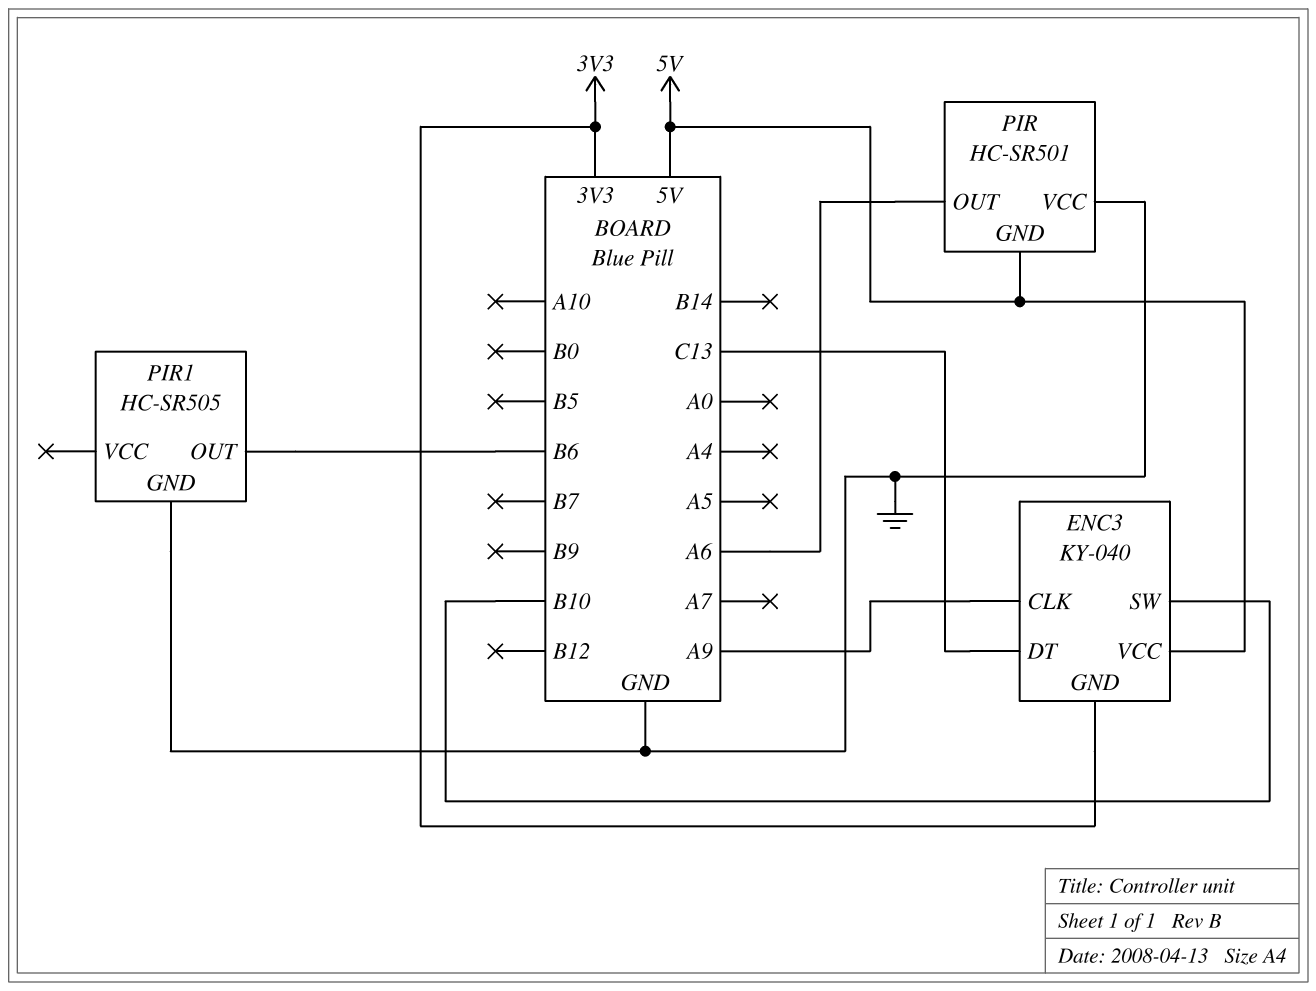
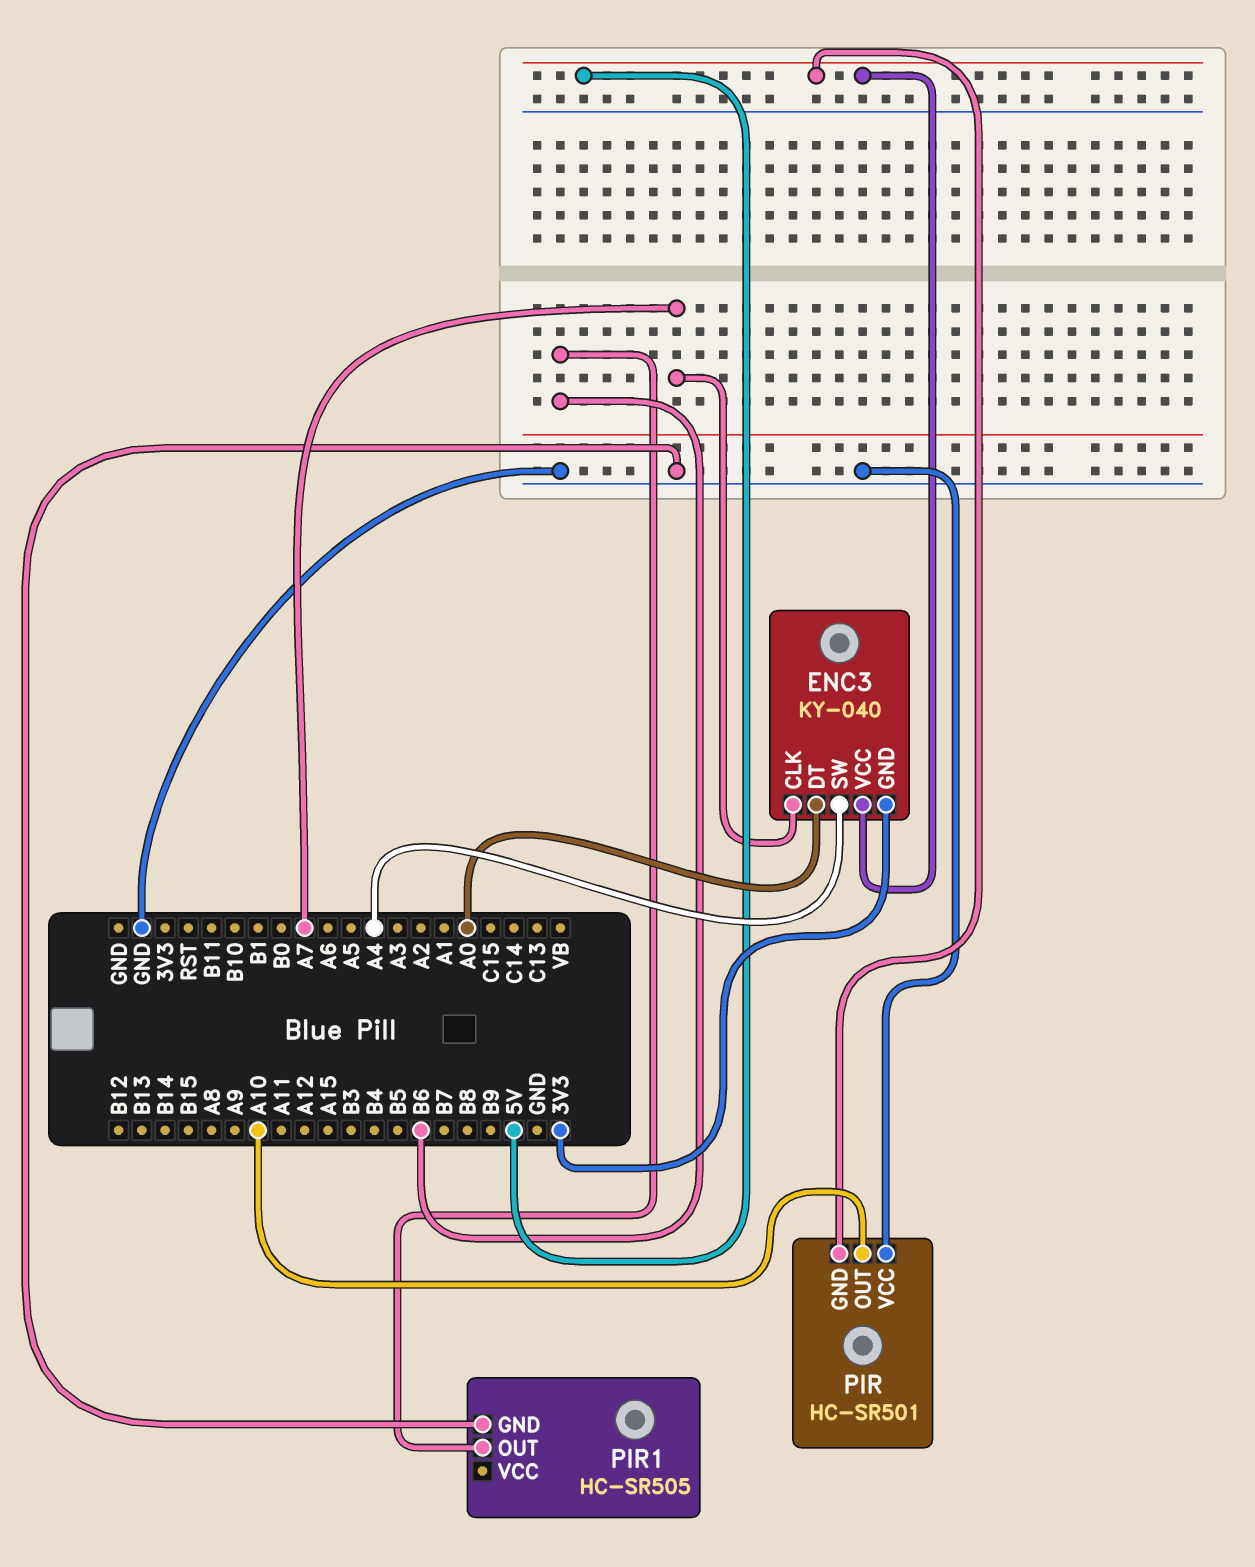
ENC3 pin CLK: A9 -> A7
ENC3 pin DT: C13 -> A0
ENC3 pin SW: B10 -> A4
PIR pin OUT: A6 -> A10

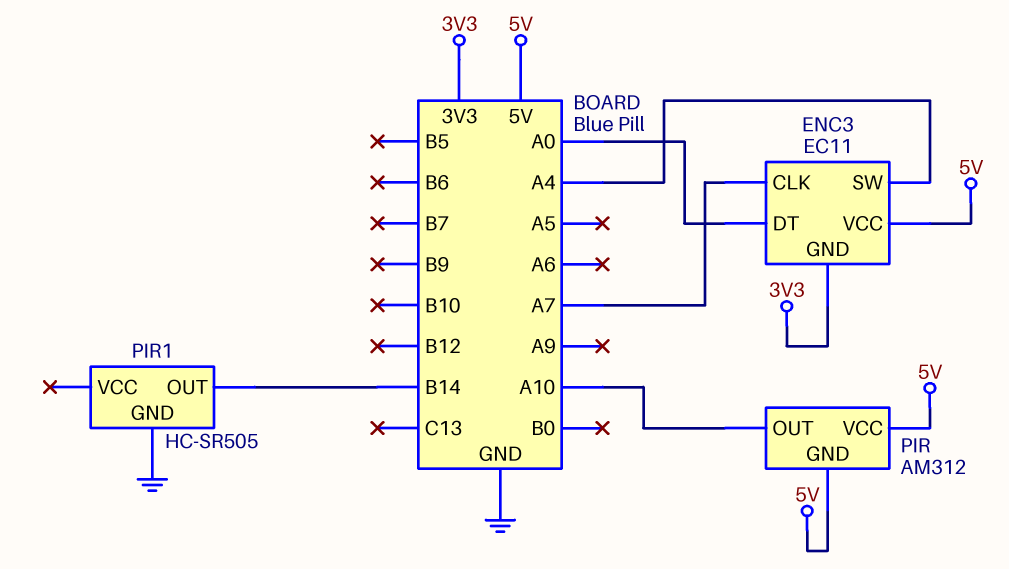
ENC3: KY-040 -> EC11
PIR: HC-SR501 -> AM312
PIR pin VCC: GND -> 5V
PIR1 pin OUT: B6 -> B14

